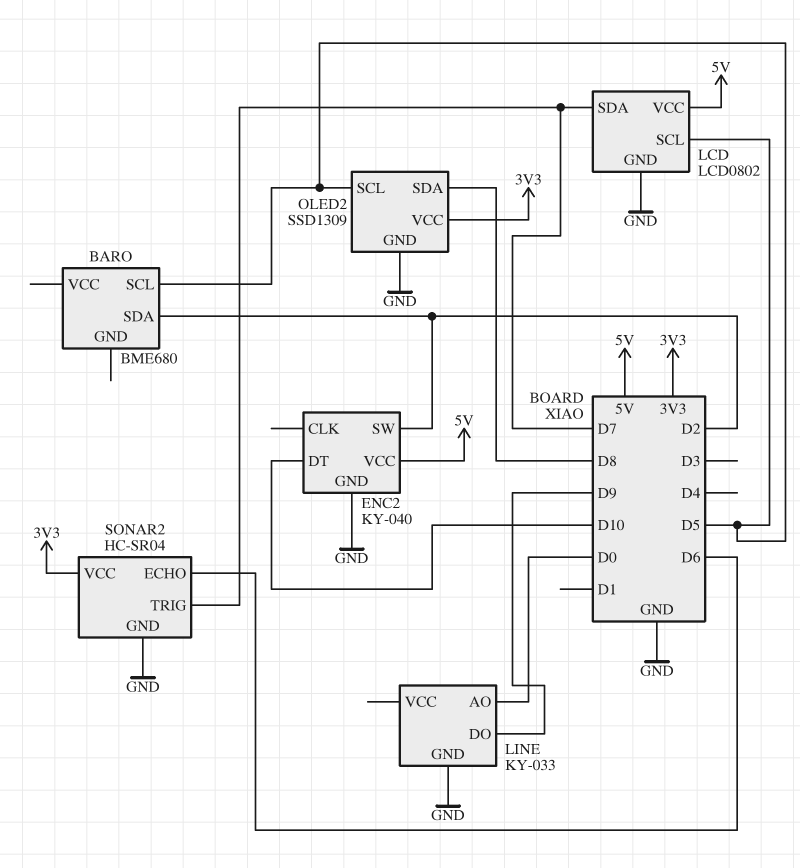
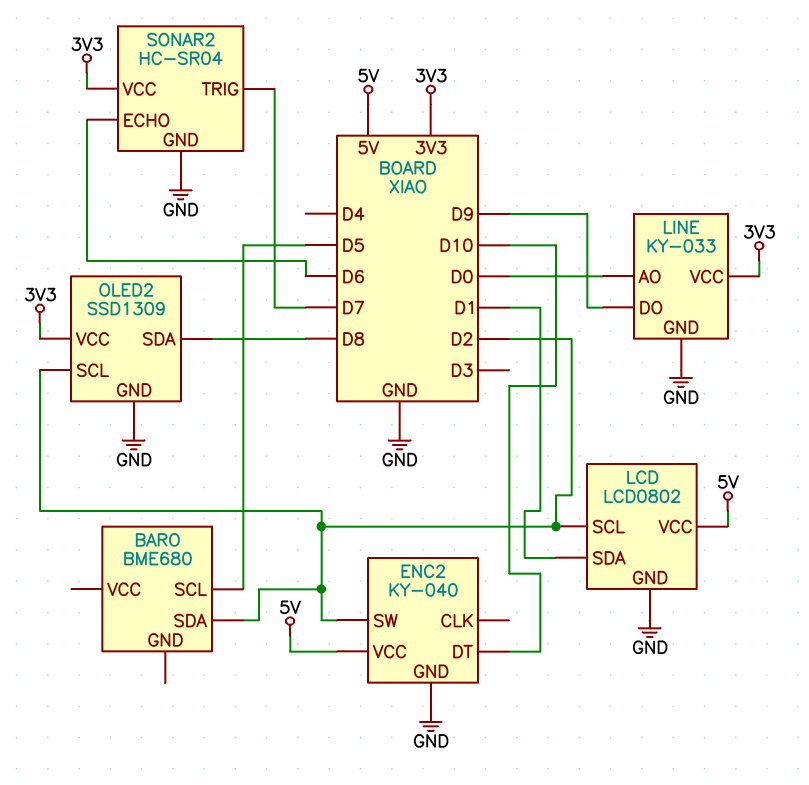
LCD pin SCL: D5 -> D2
LCD pin SDA: D7 -> D1
LINE pin VCC: none -> 3V3
OLED2 pin SCL: D5 -> D2

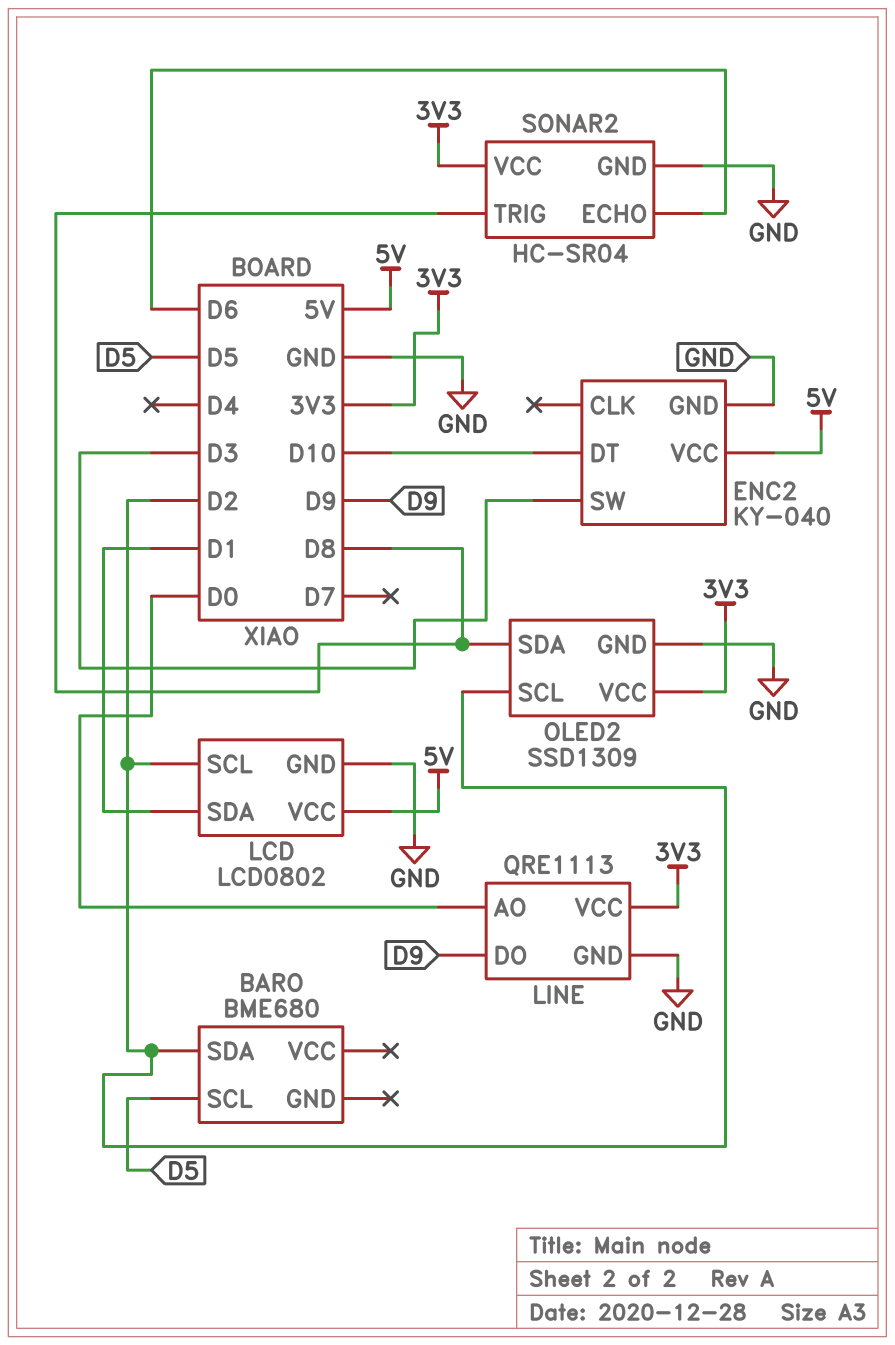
ENC2 pin SW: D2 -> D3
LINE: KY-033 -> QRE1113
SONAR2 pin TRIG: D7 -> D8

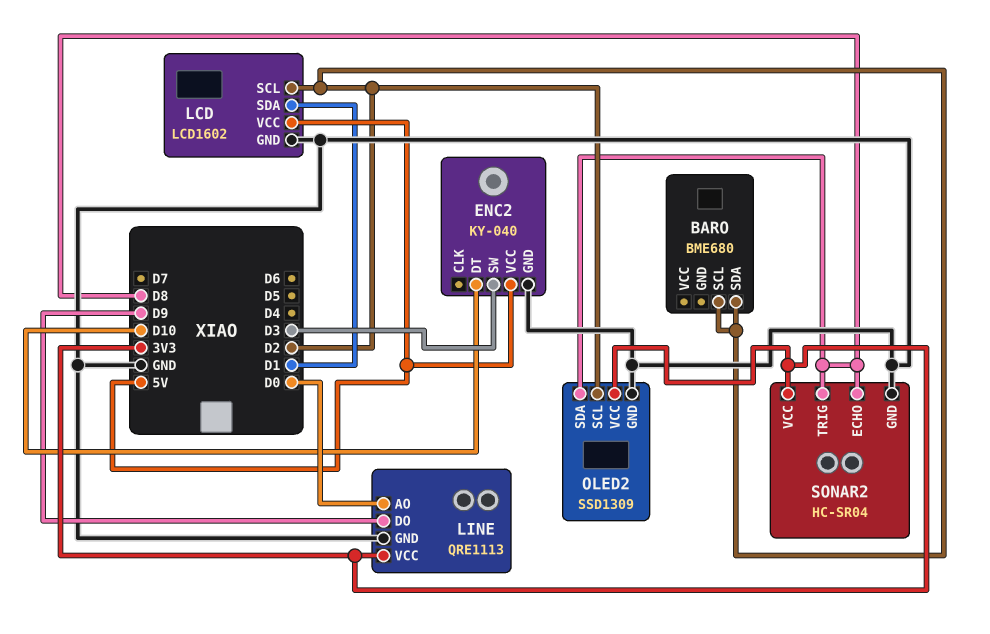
BARO pin SCL: D5 -> D2
LCD: LCD0802 -> LCD1602
SONAR2 pin ECHO: D6 -> D8

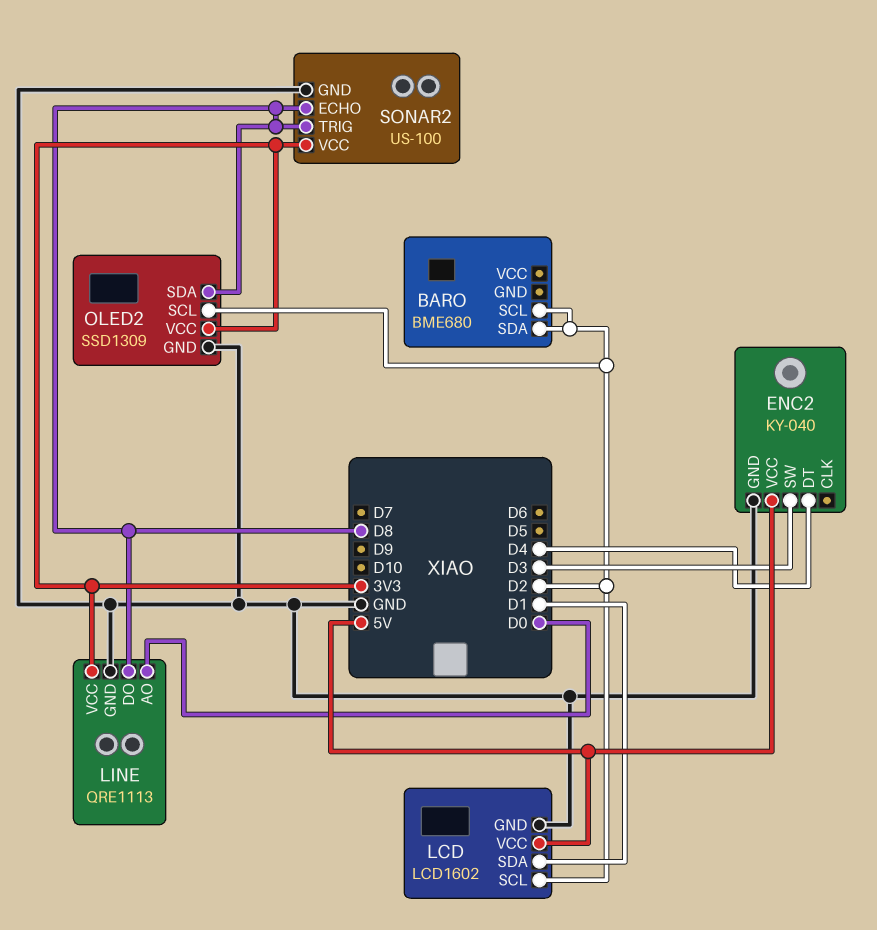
ENC2 pin DT: D10 -> D4
LINE pin DO: D9 -> D8
SONAR2: HC-SR04 -> US-100

